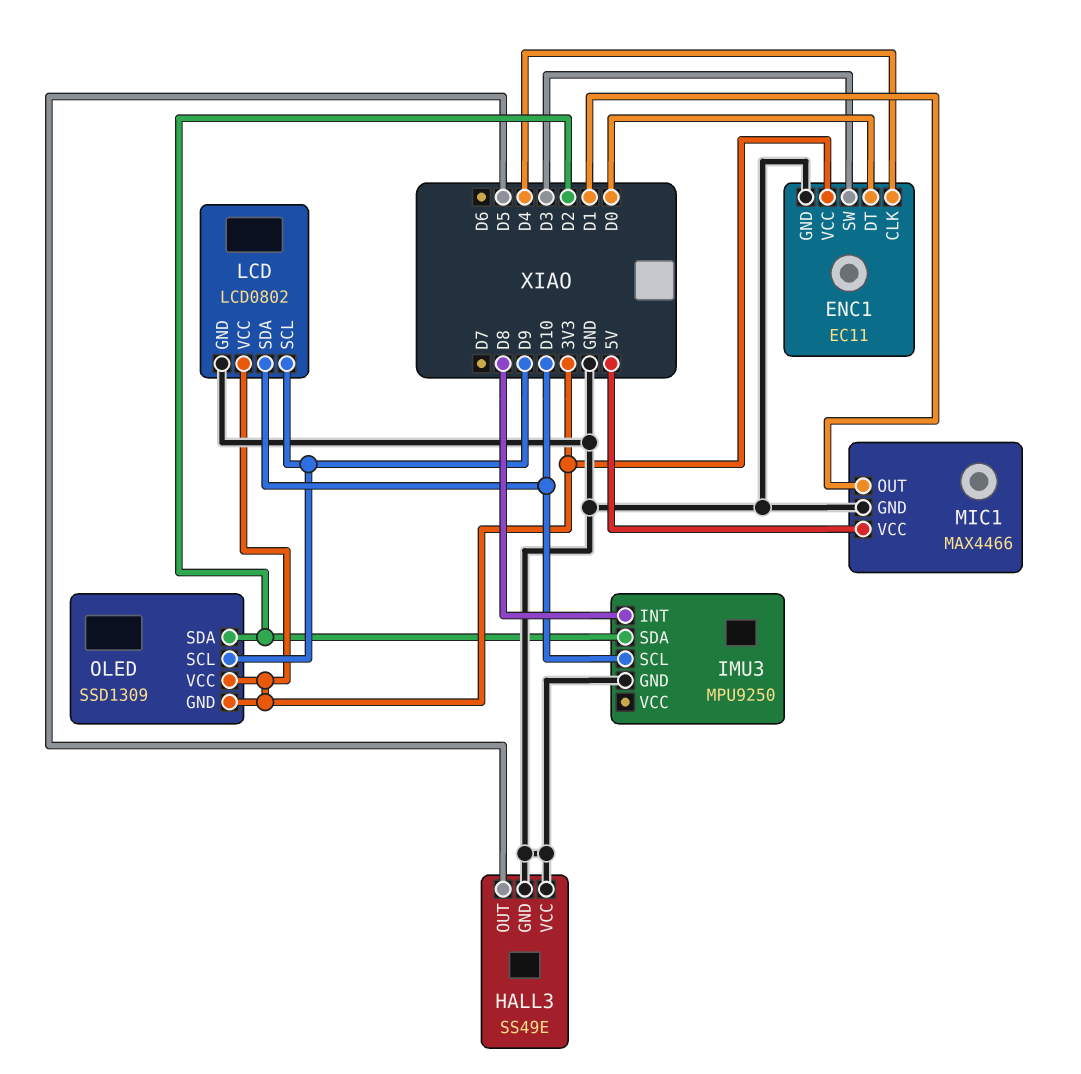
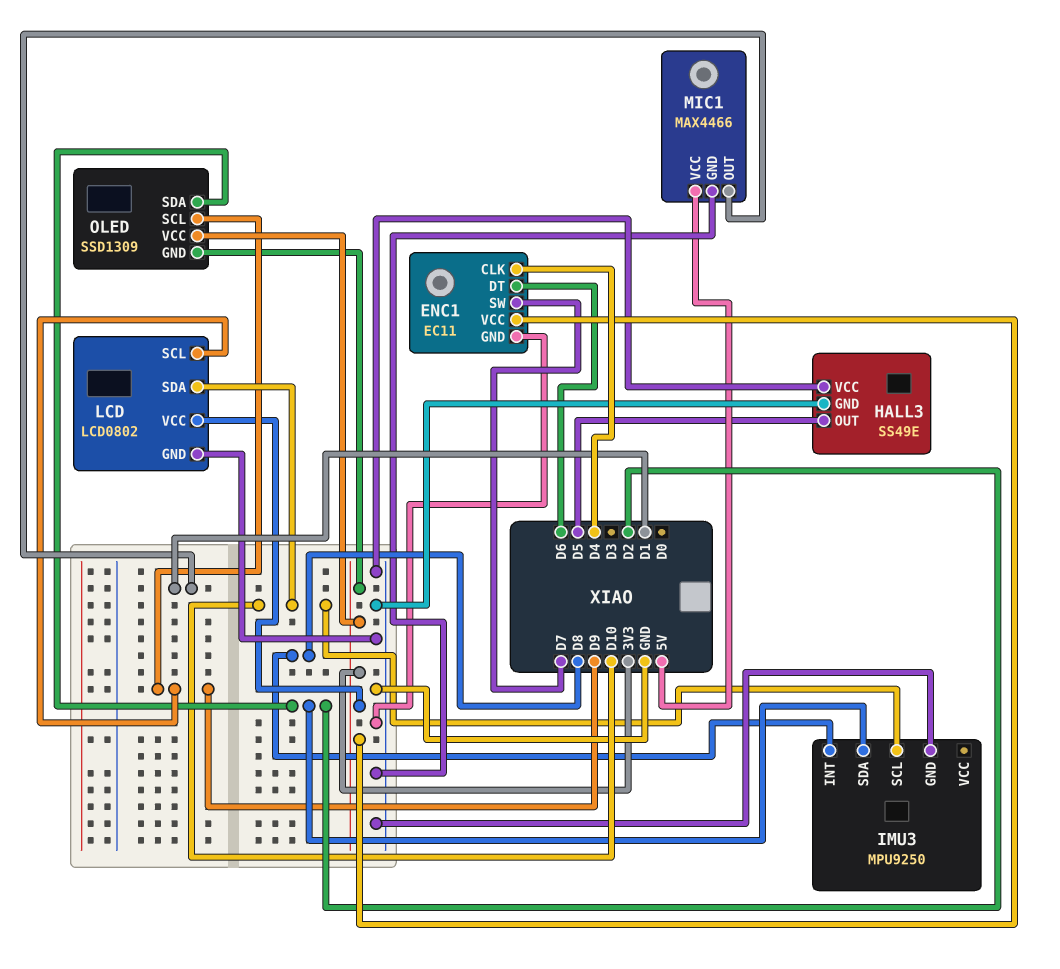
ENC1 pin DT: D0 -> D6
ENC1 pin SW: D3 -> D7

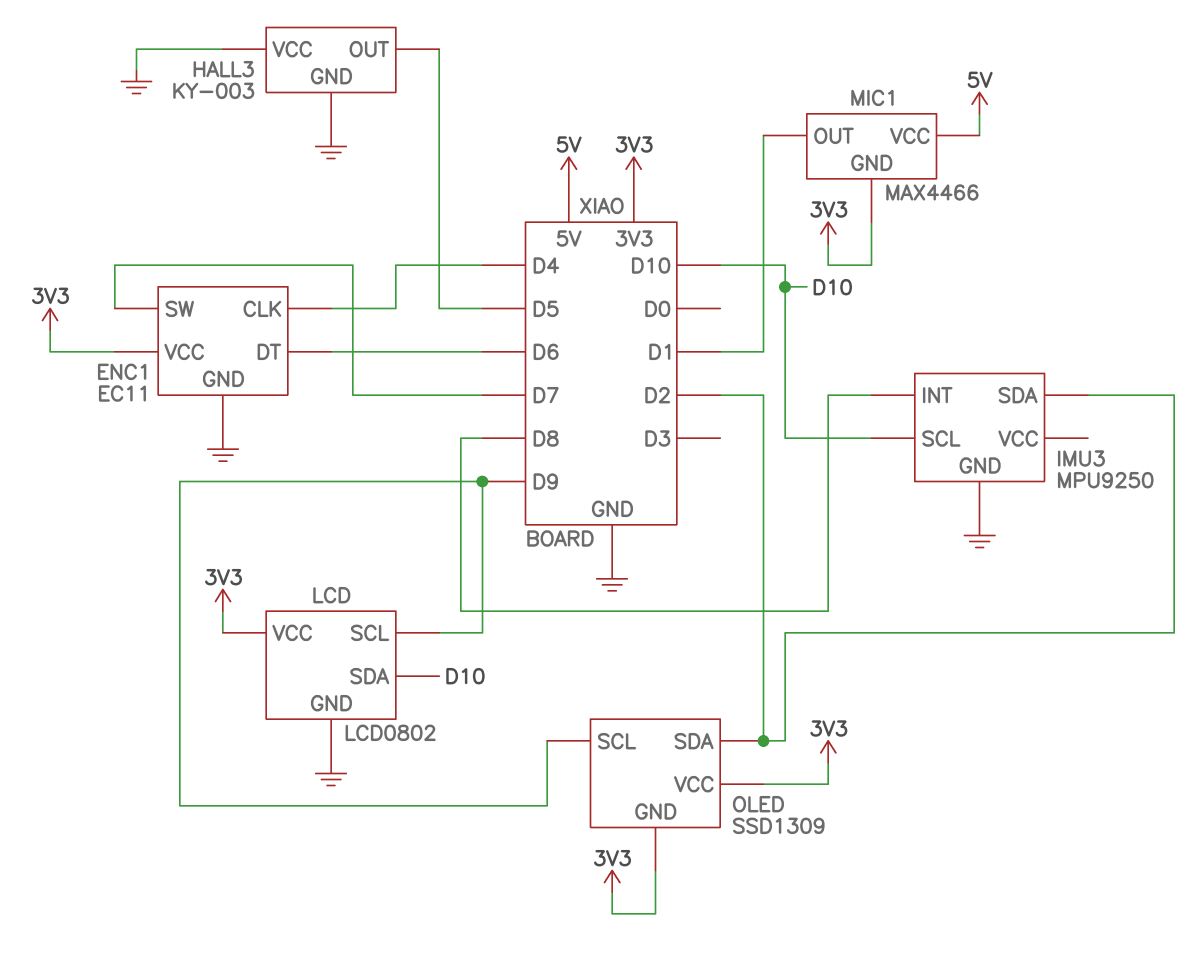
HALL3: SS49E -> KY-003
MIC1 pin GND: GND -> 3V3

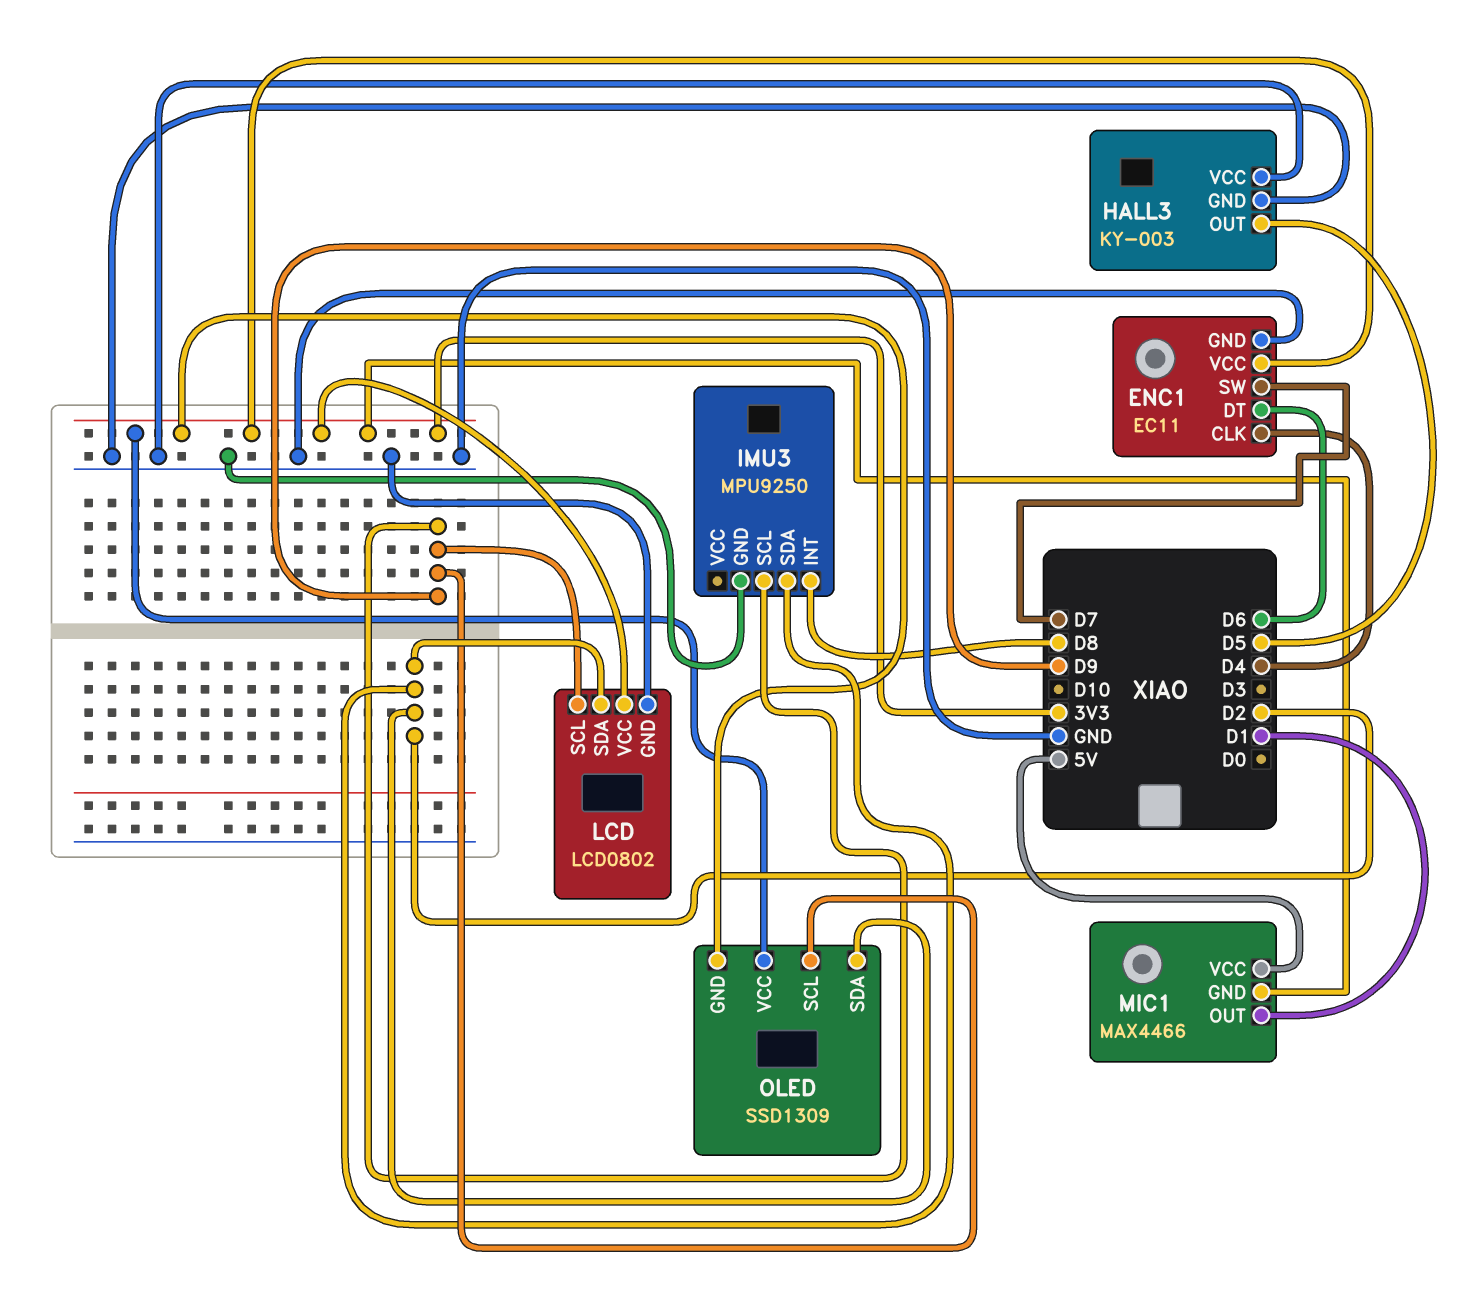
IMU3 pin SCL: D10 -> D9
LCD pin SDA: D10 -> D2

